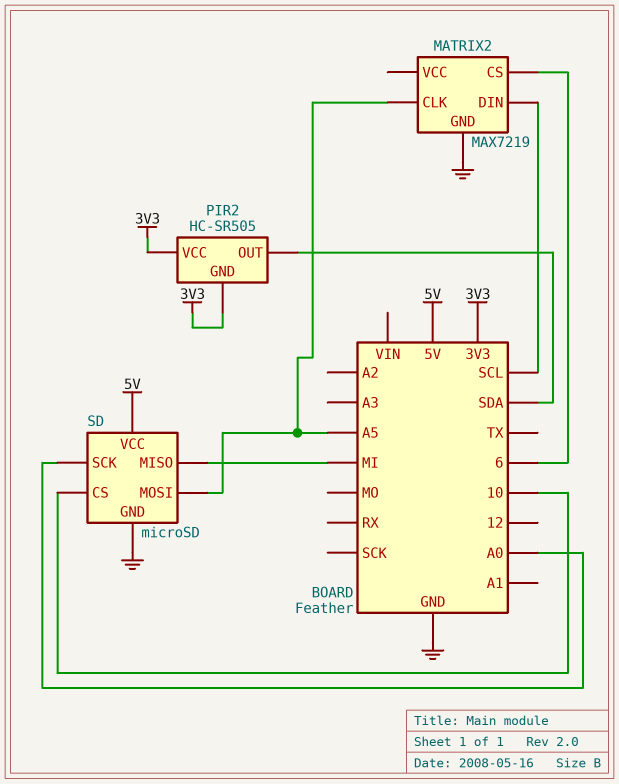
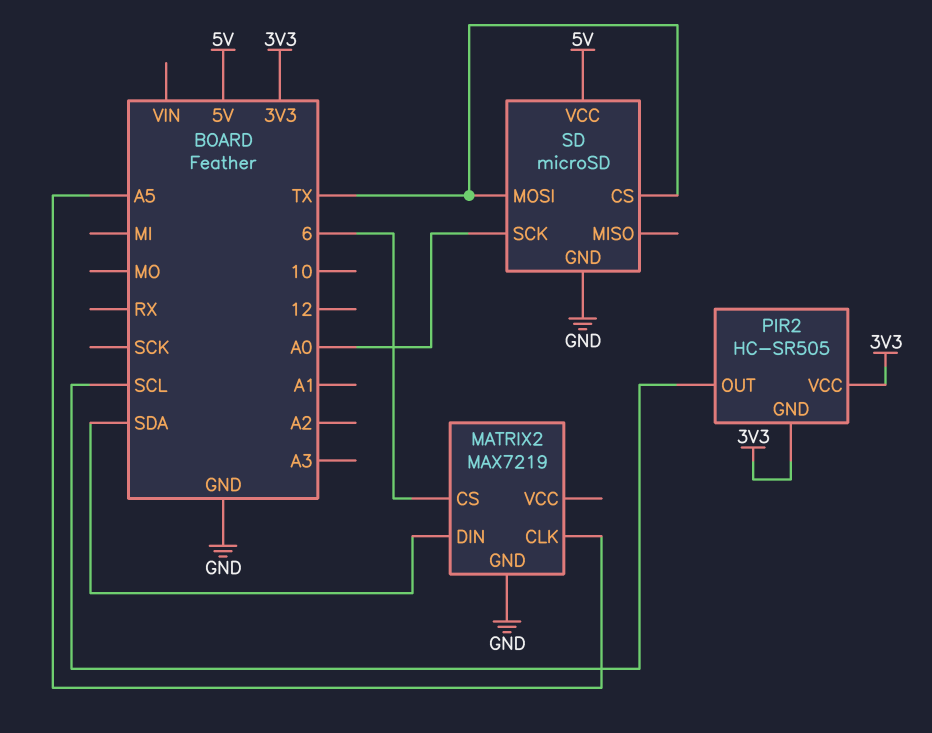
MATRIX2 pin DIN: SCL -> SDA
PIR2 pin OUT: SDA -> SCL
SD pin CS: 10 -> TX
SD pin MISO: MI -> none
SD pin MOSI: A5 -> TX

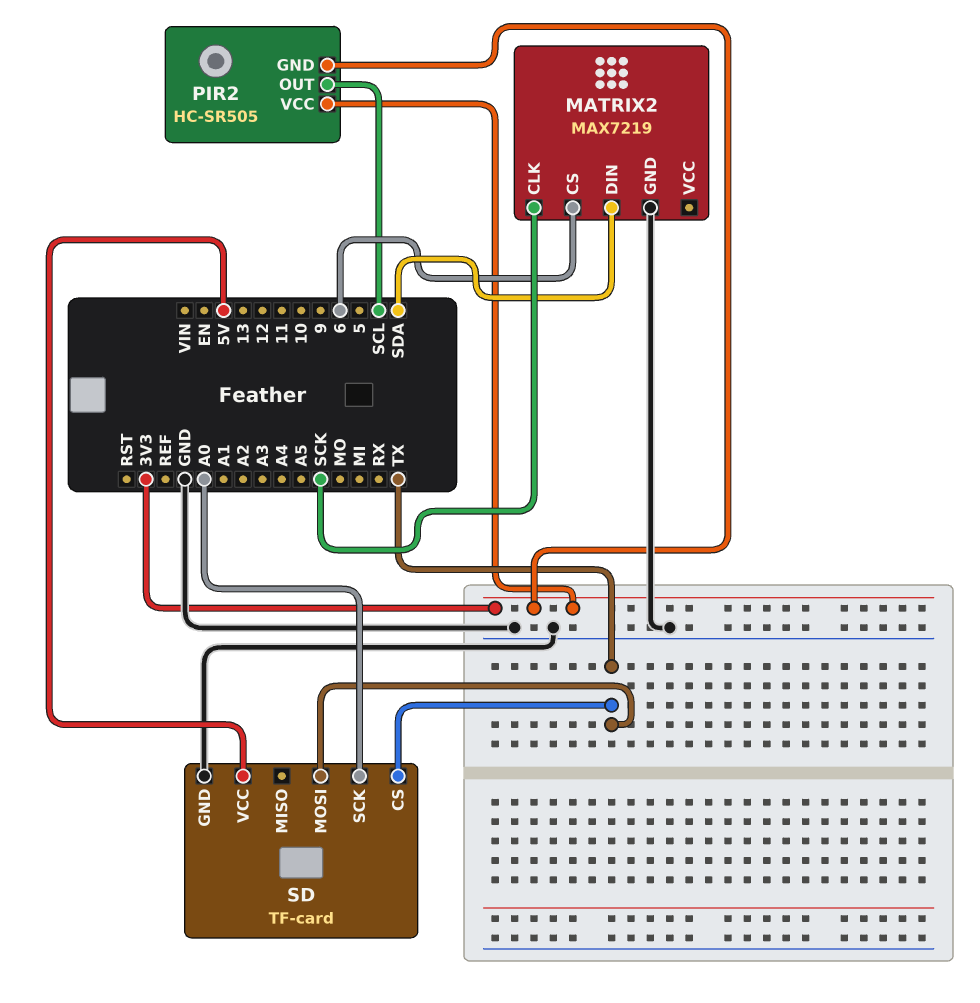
MATRIX2 pin CLK: A5 -> SCK
SD: microSD -> TF-card

